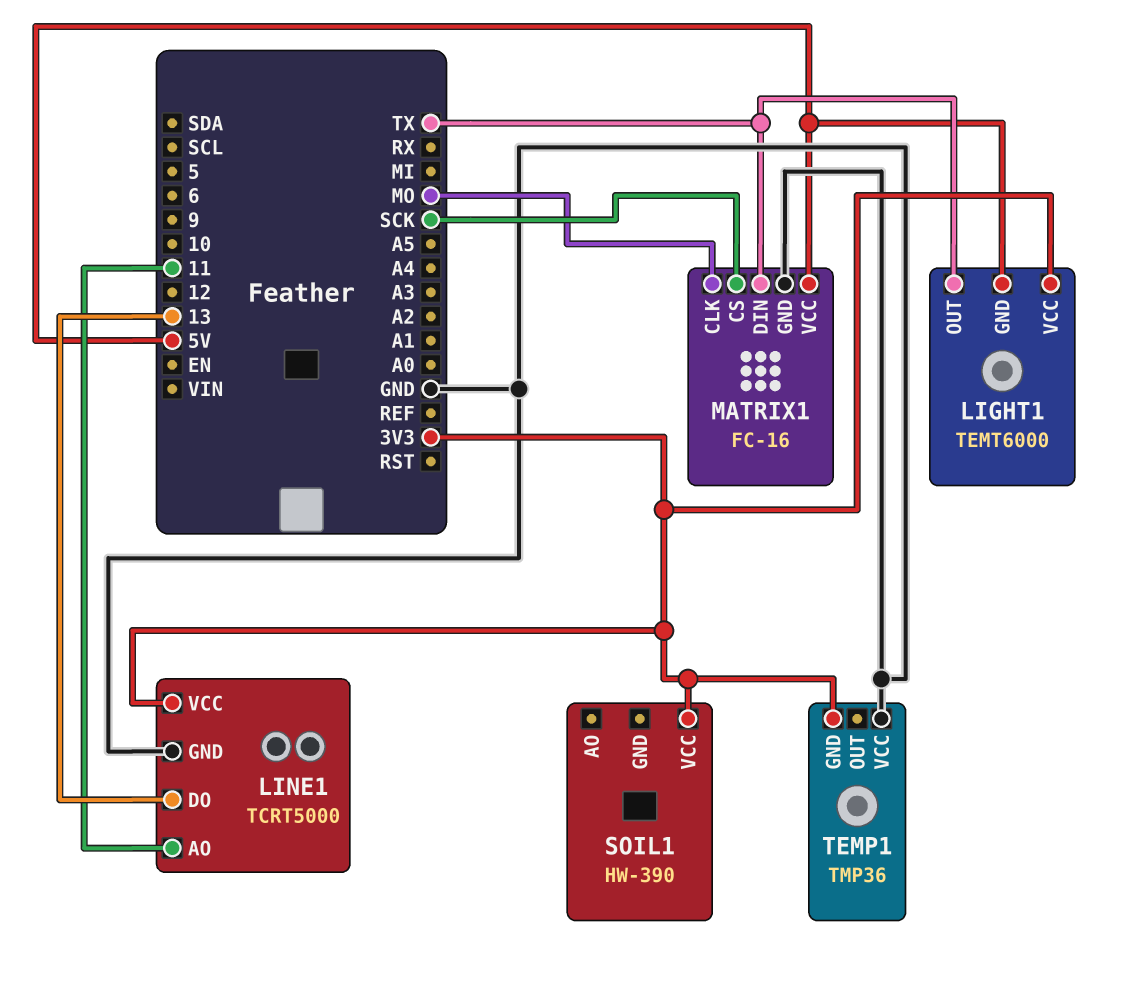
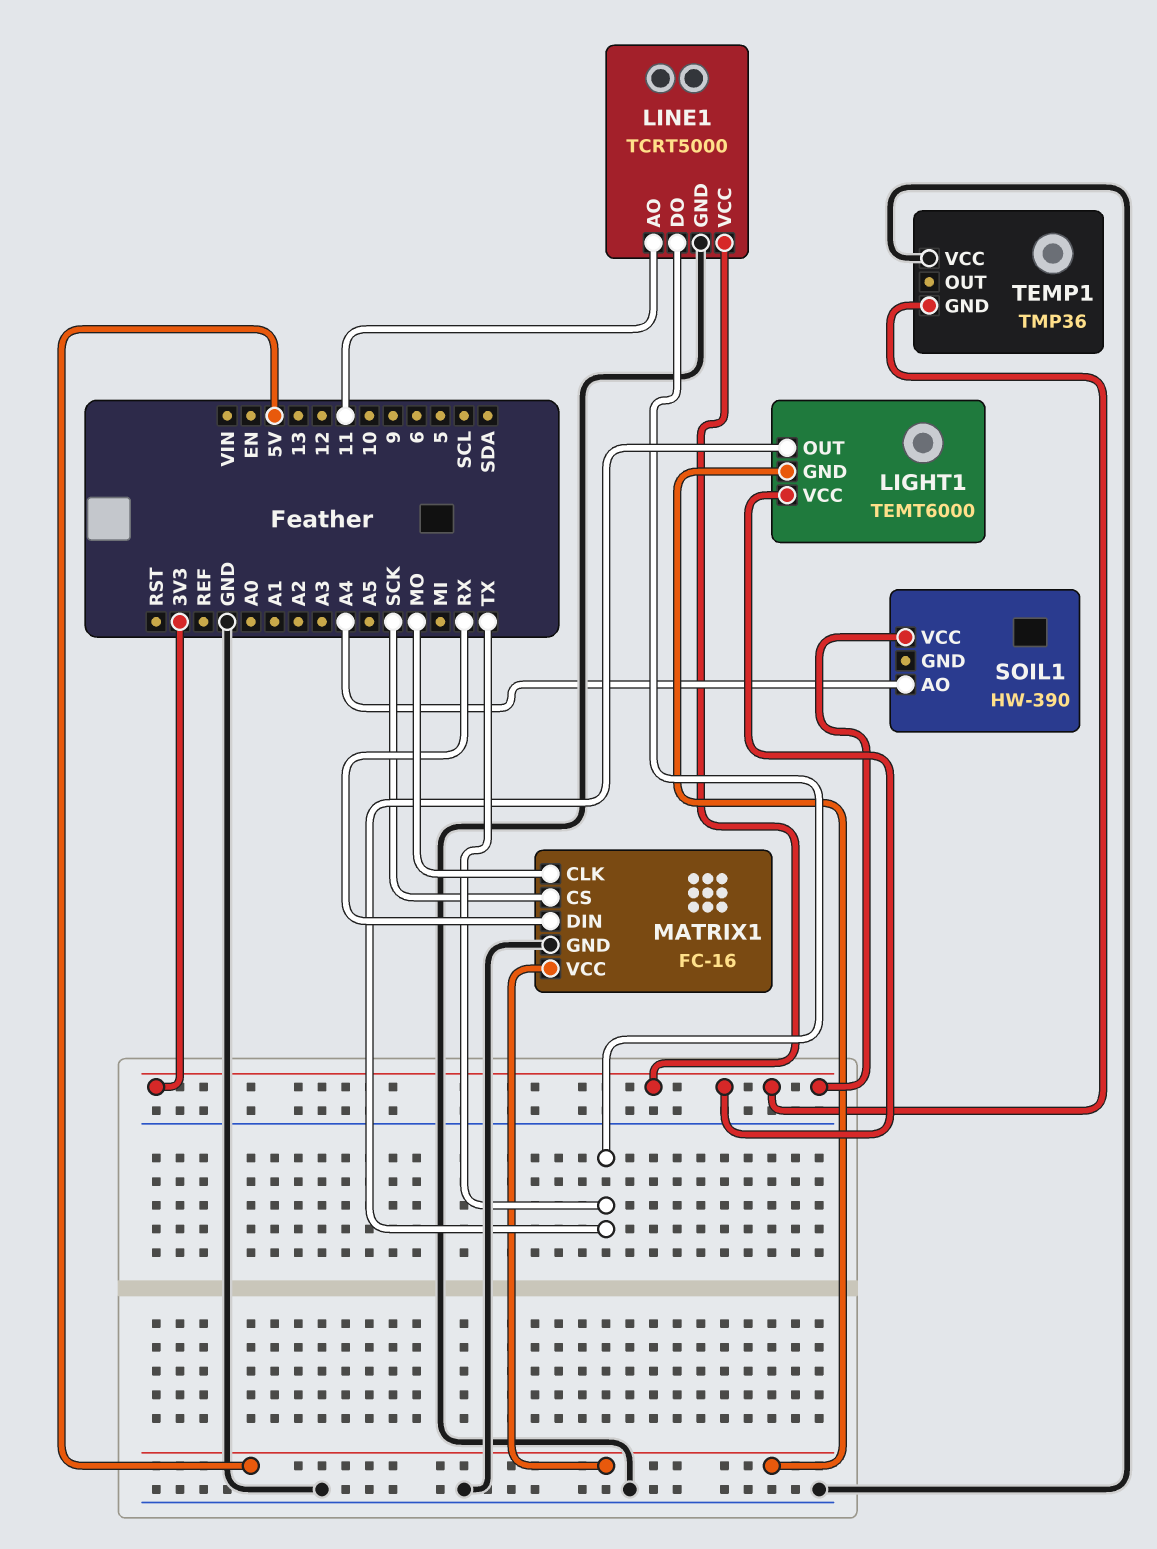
LINE1 pin DO: 13 -> TX
MATRIX1 pin DIN: TX -> RX
SOIL1 pin AO: none -> A4

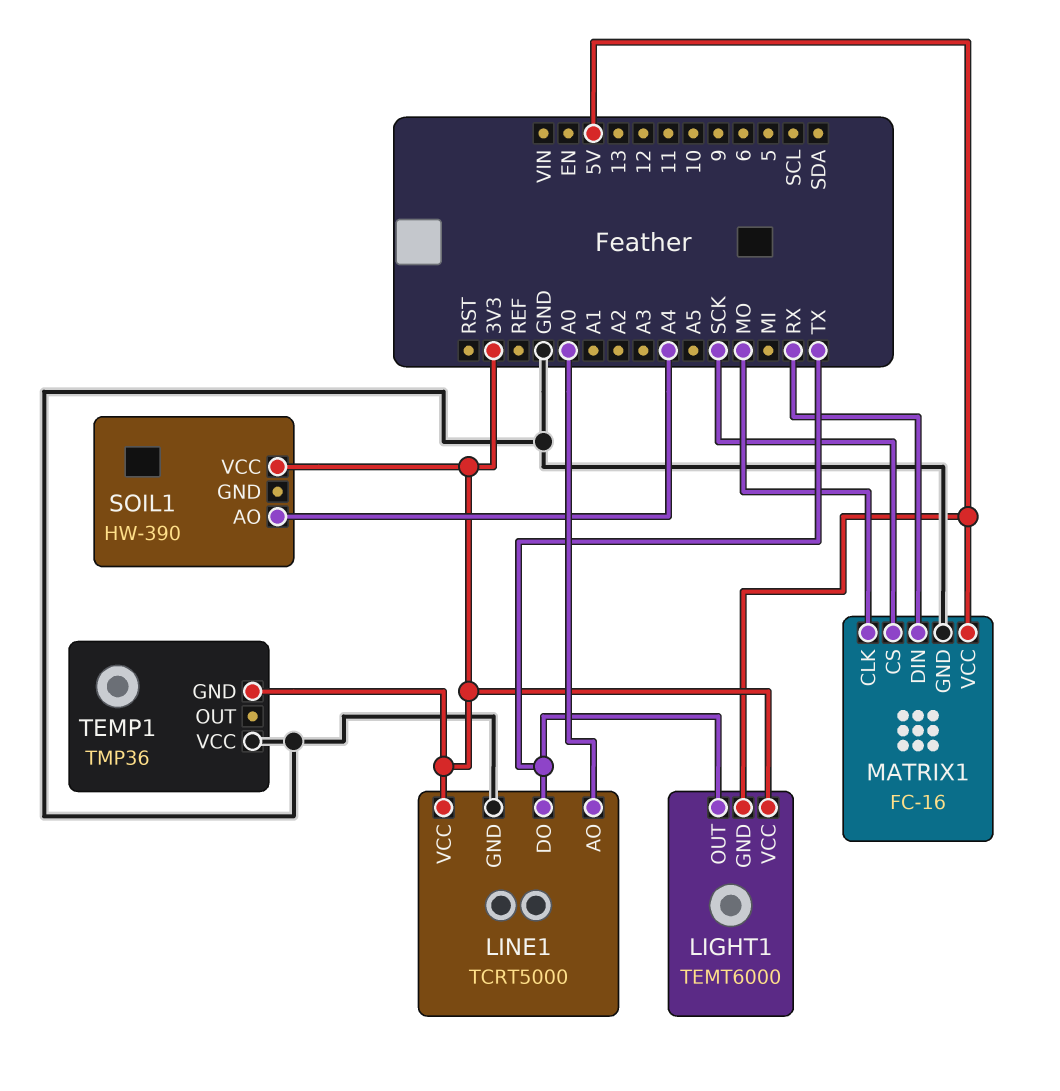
LINE1 pin AO: 11 -> A0

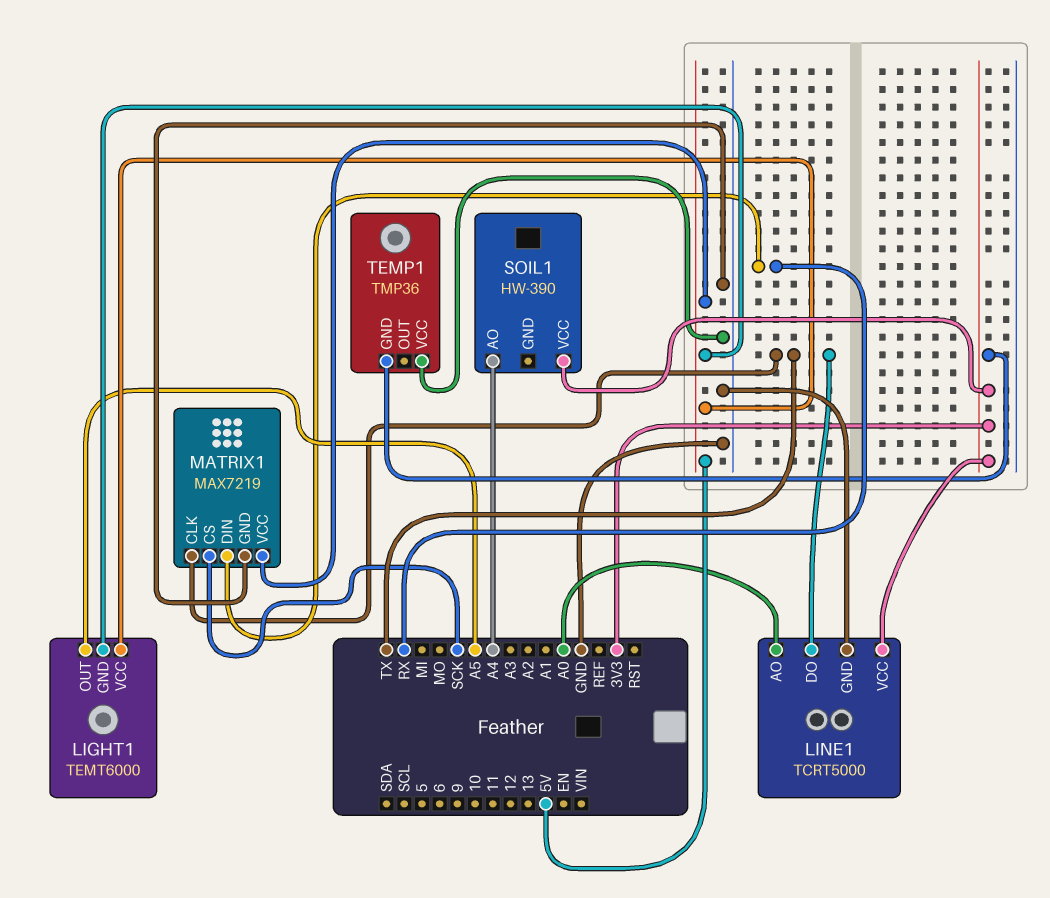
LIGHT1 pin OUT: TX -> A5
LIGHT1 pin VCC: 3V3 -> 5V
MATRIX1: FC-16 -> MAX7219
MATRIX1 pin CLK: MO -> TX

